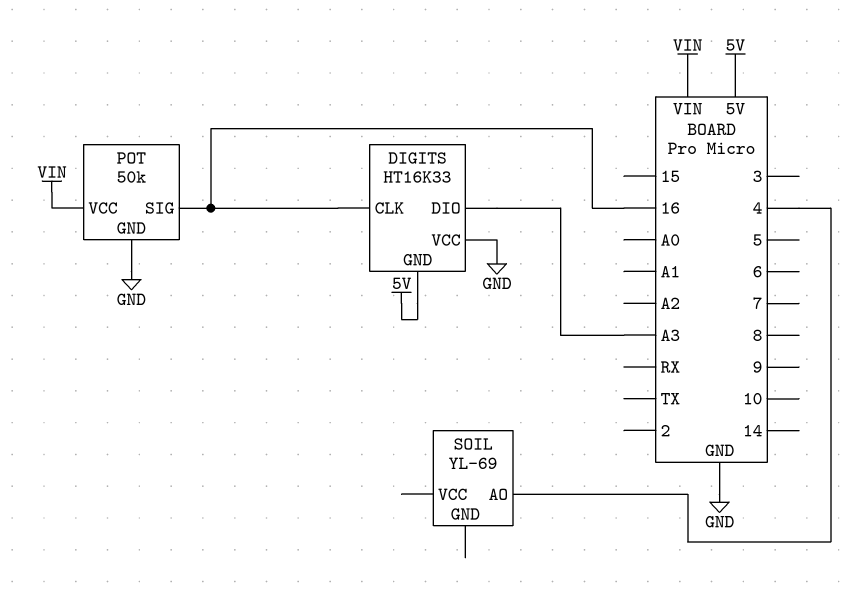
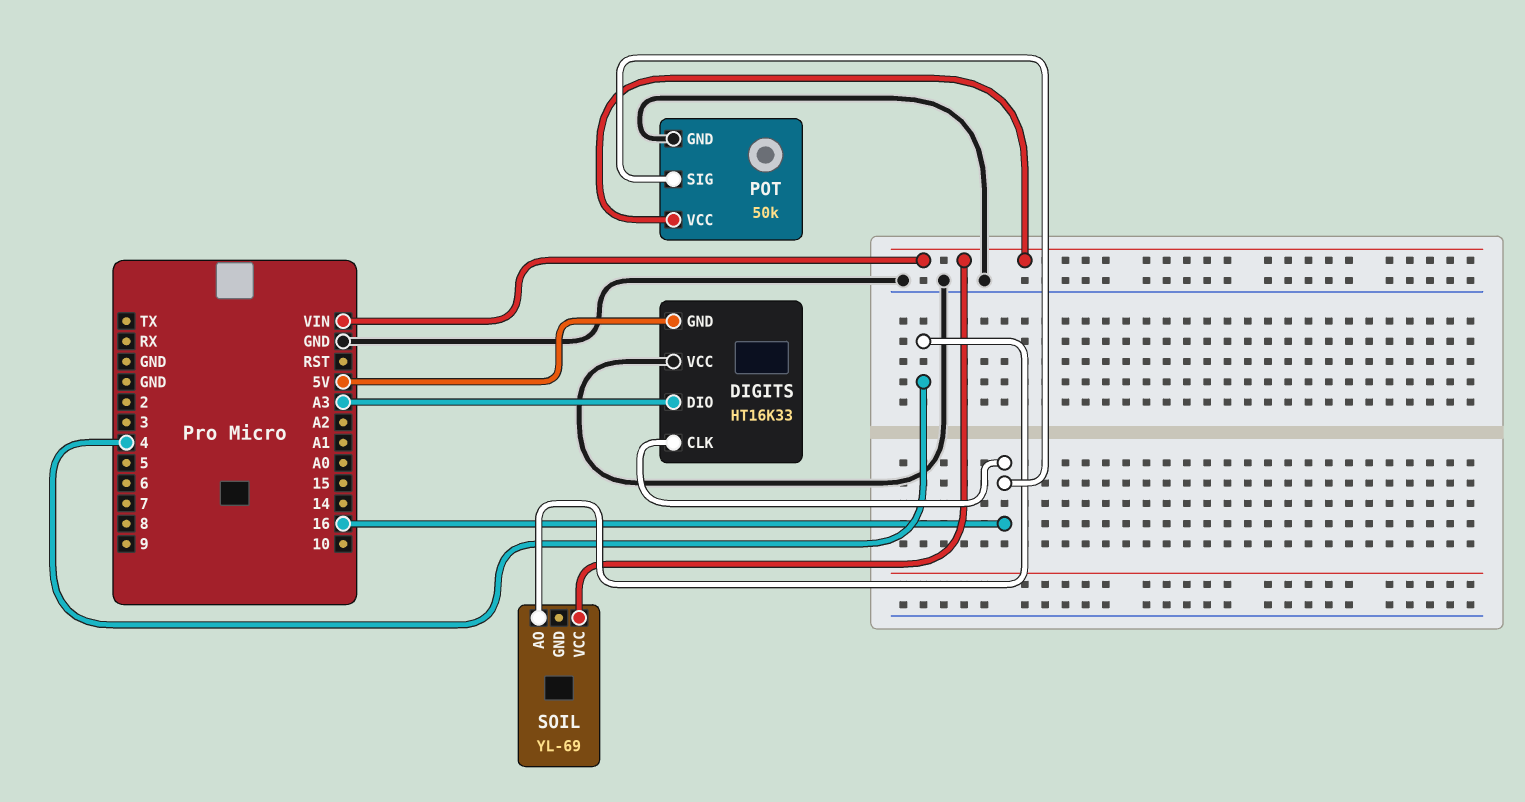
SOIL pin VCC: none -> VIN

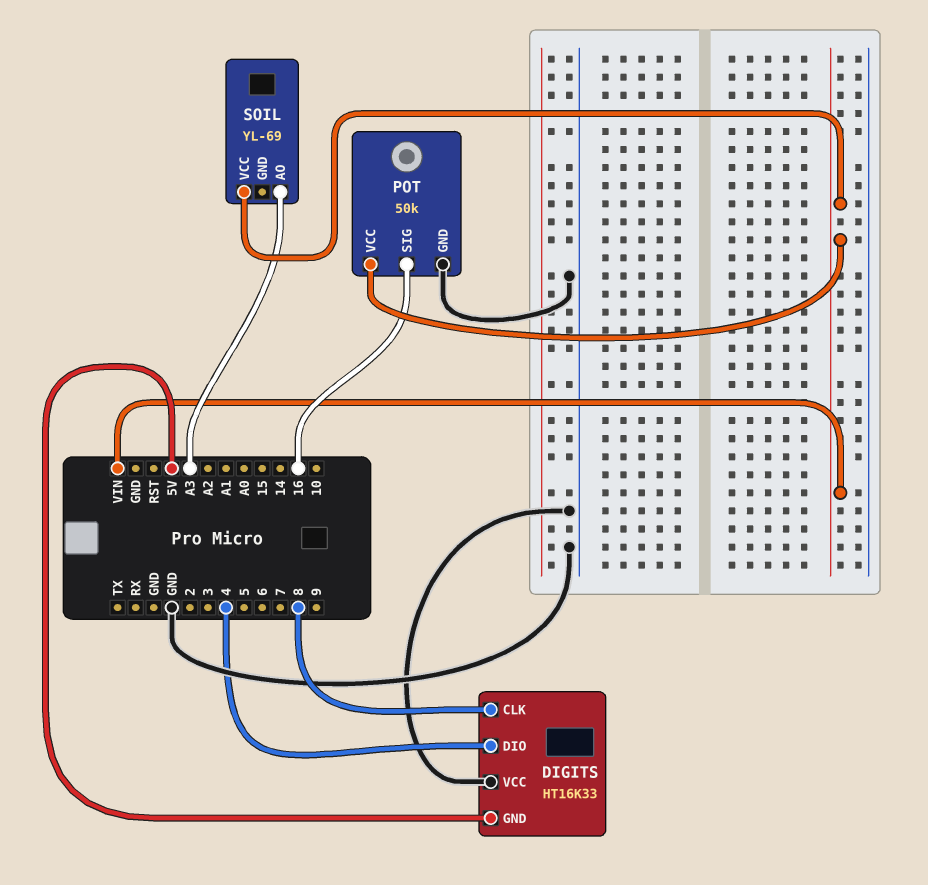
DIGITS pin CLK: 16 -> 8
DIGITS pin DIO: A3 -> 4
SOIL pin AO: 4 -> A3

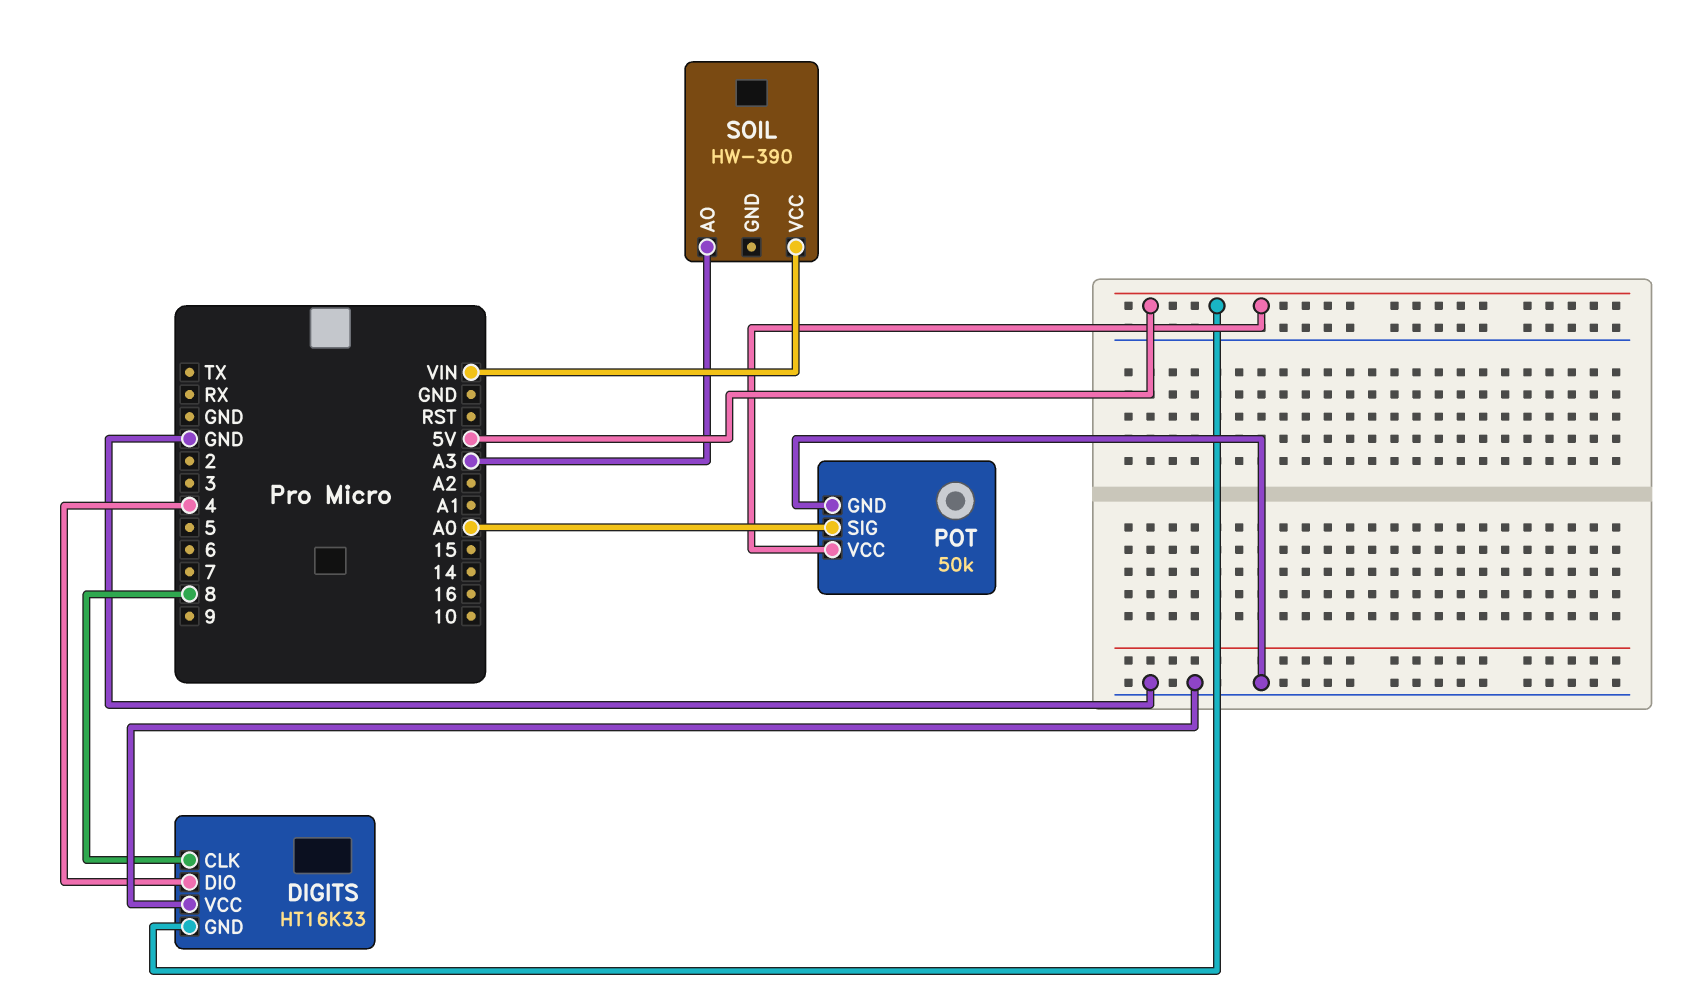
POT pin SIG: 16 -> A0
POT pin VCC: VIN -> 5V
SOIL: YL-69 -> HW-390

